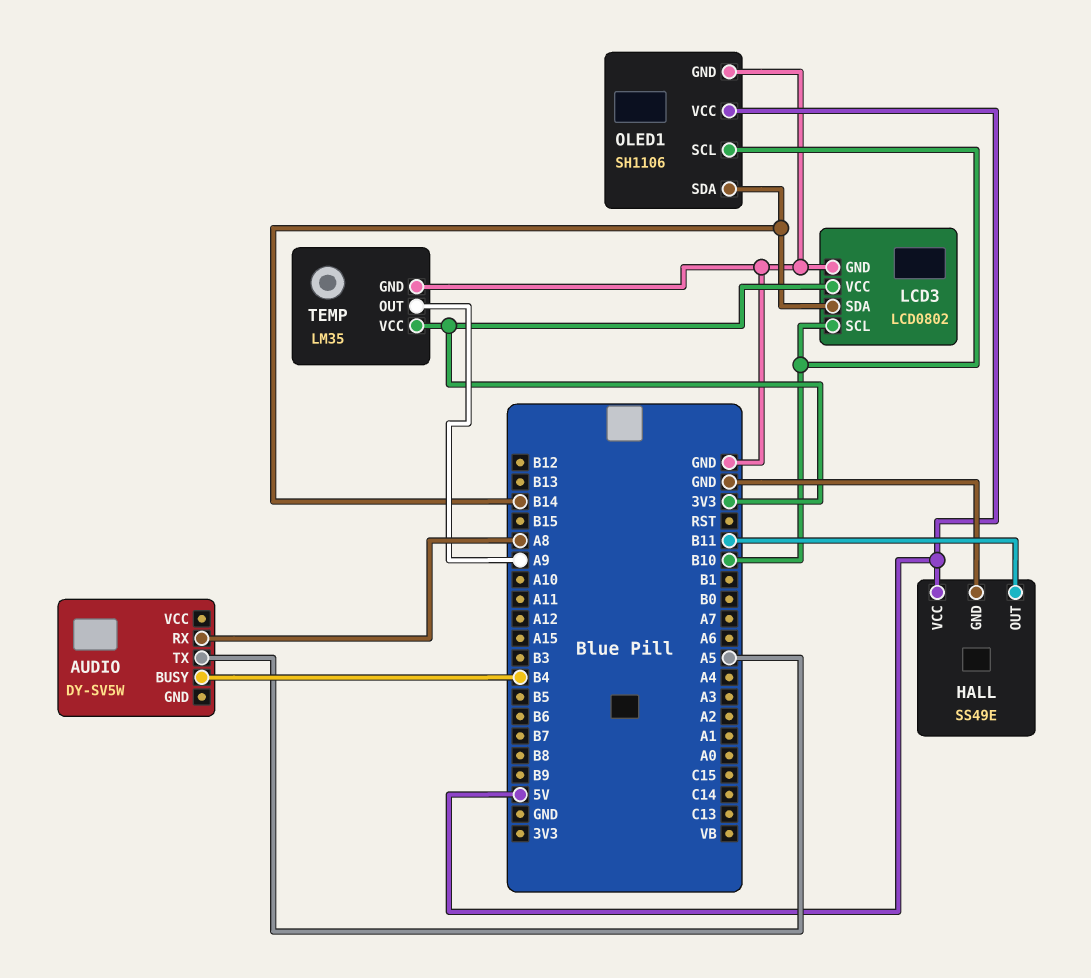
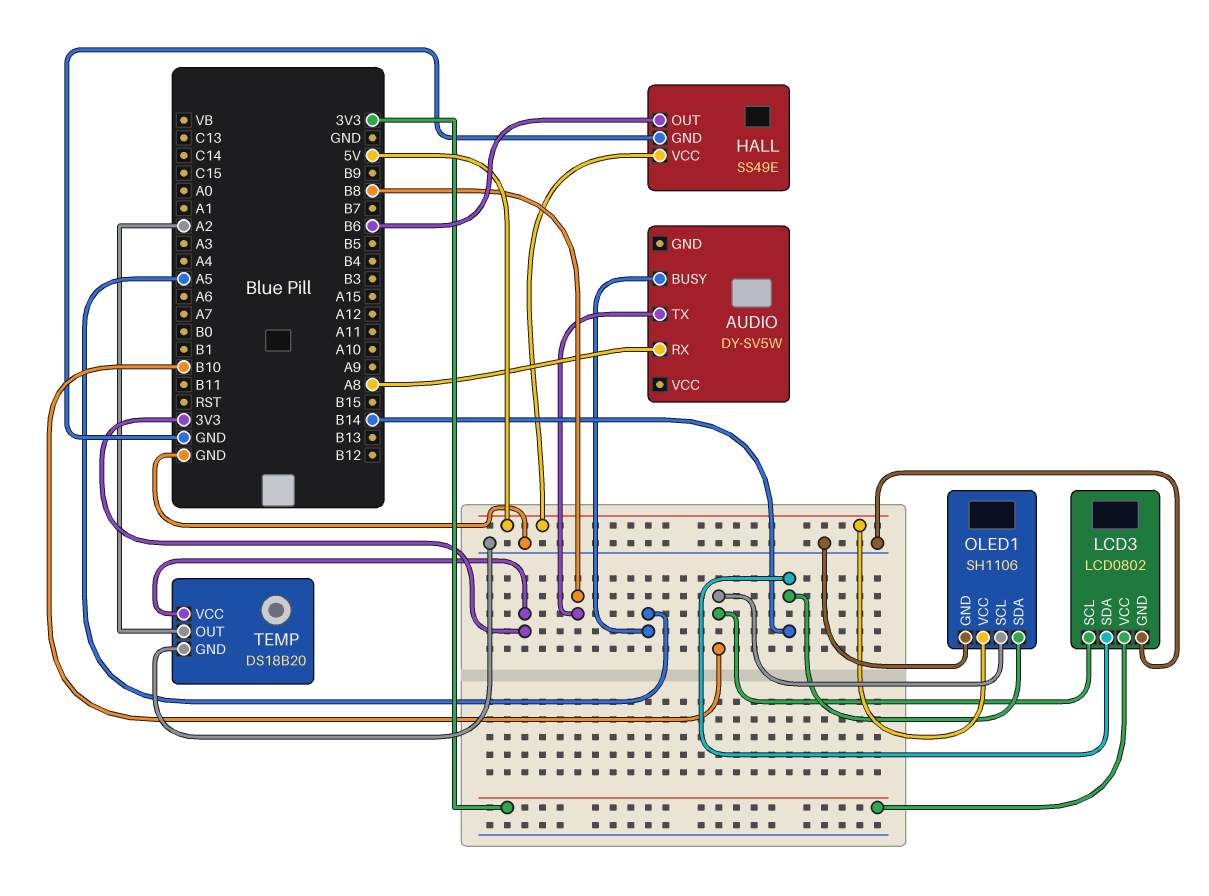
AUDIO pin BUSY: B4 -> A5
AUDIO pin TX: A5 -> B8
HALL pin OUT: B11 -> B6
TEMP: LM35 -> DS18B20
TEMP pin OUT: A9 -> A2

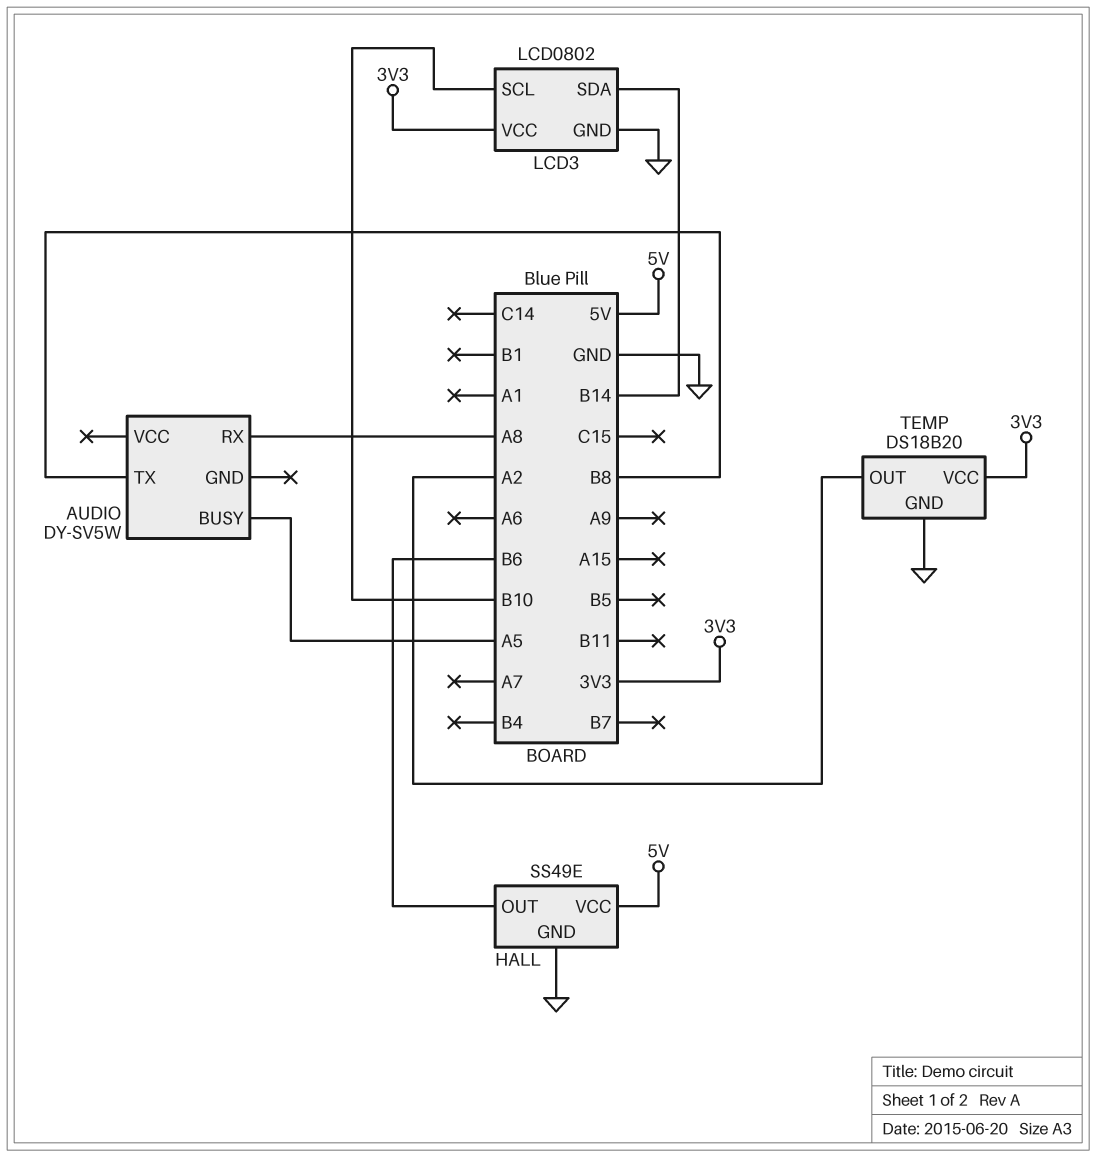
OLED1: SH1106 -> none
OLED1 pin GND: GND -> none
OLED1 pin SCL: B10 -> none
OLED1 pin SDA: B14 -> none
OLED1 pin VCC: 5V -> none

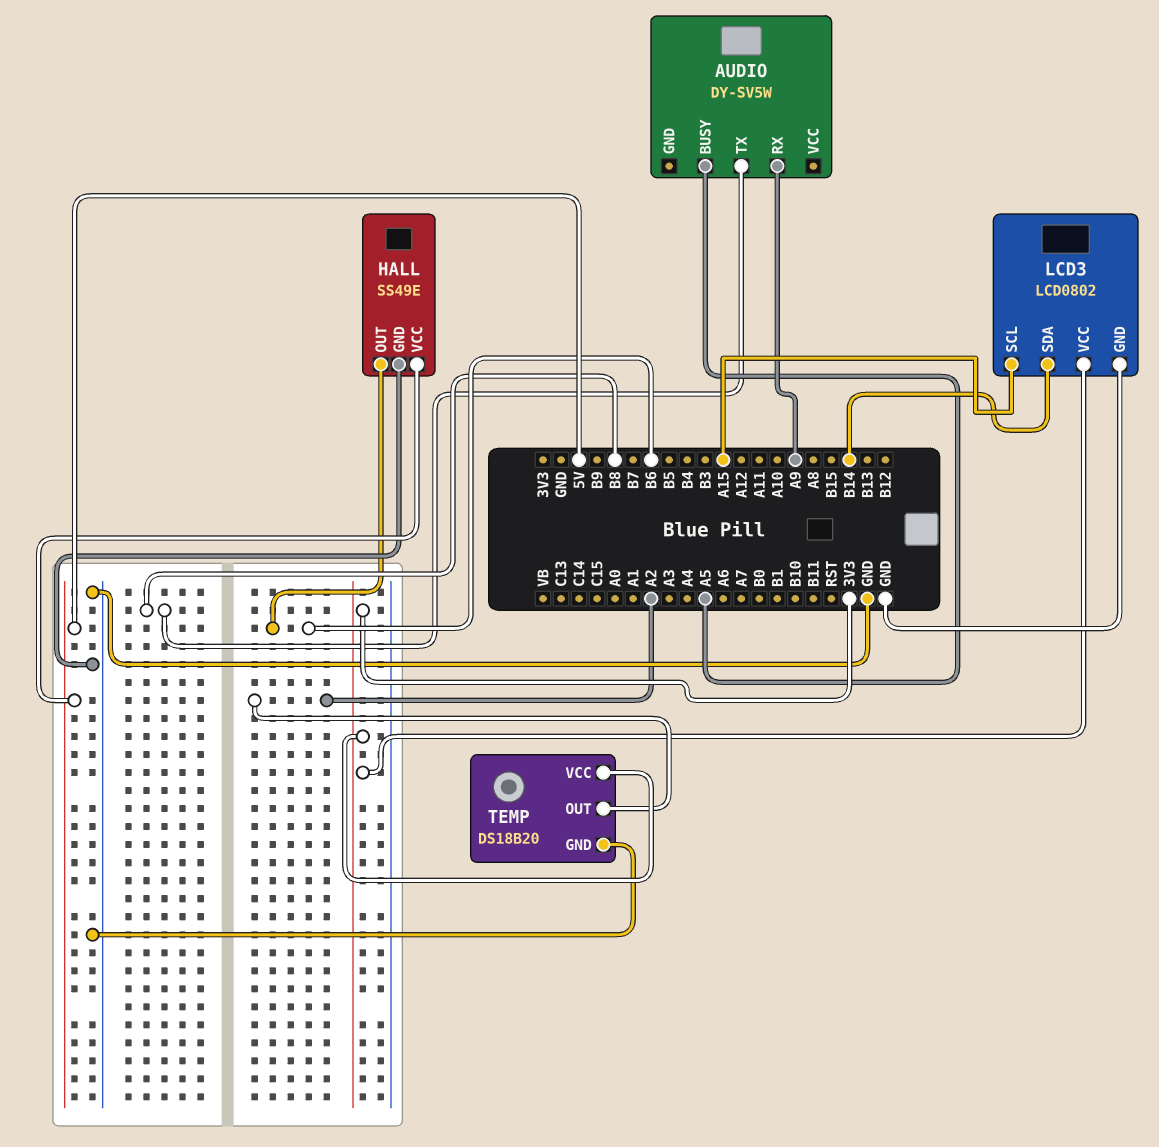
AUDIO pin RX: A8 -> A9
LCD3 pin SCL: B10 -> A15

